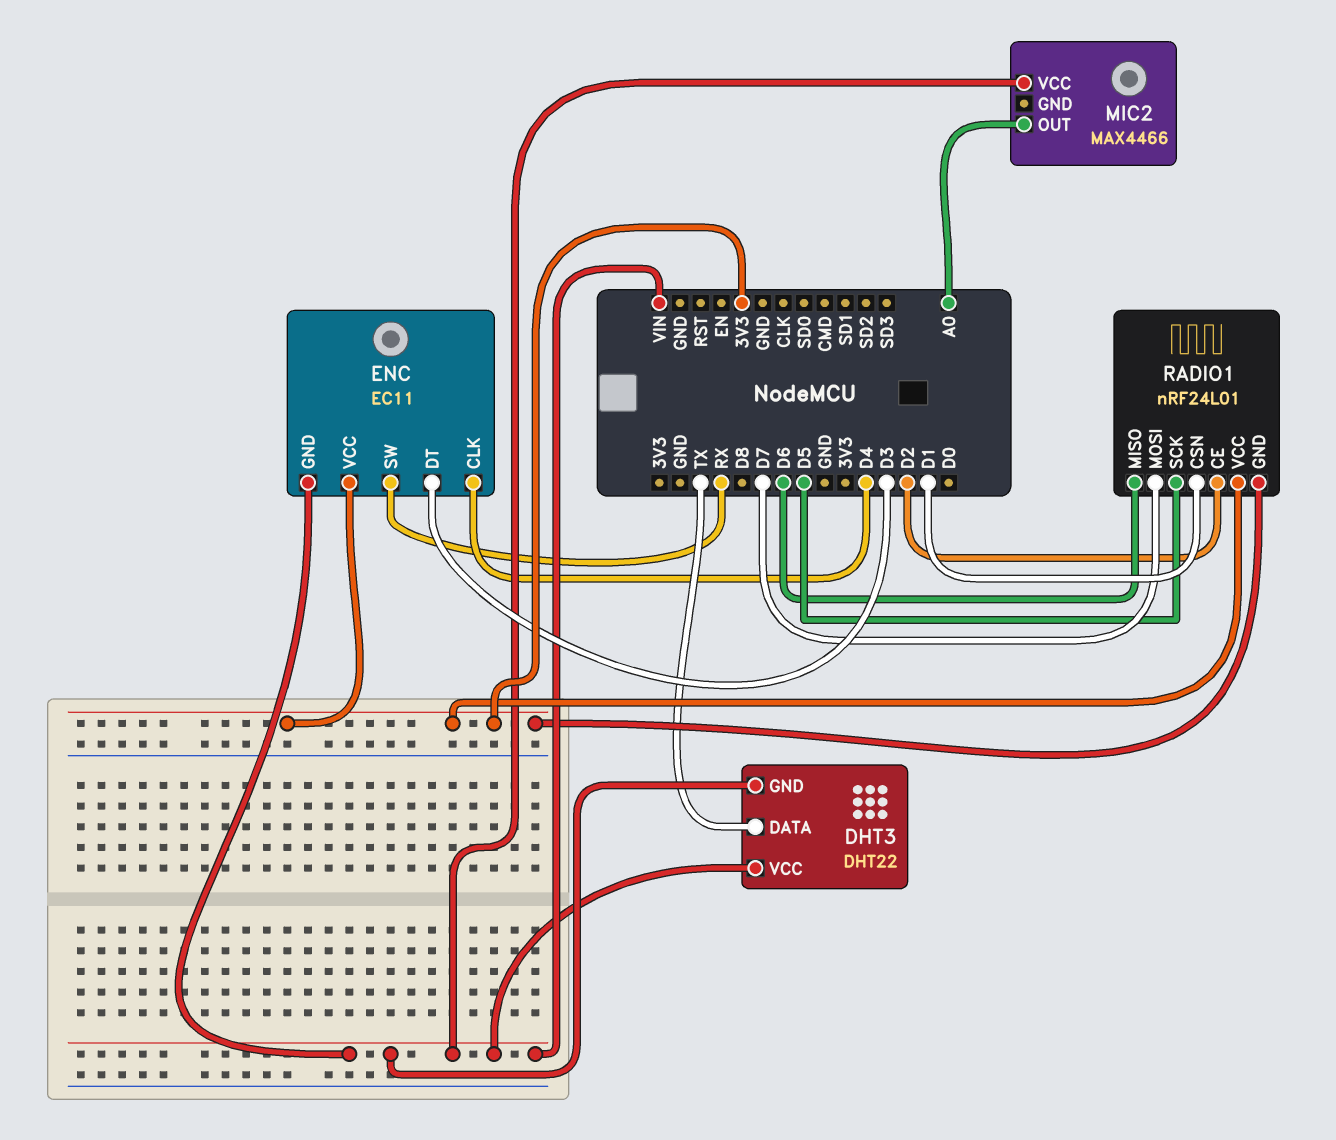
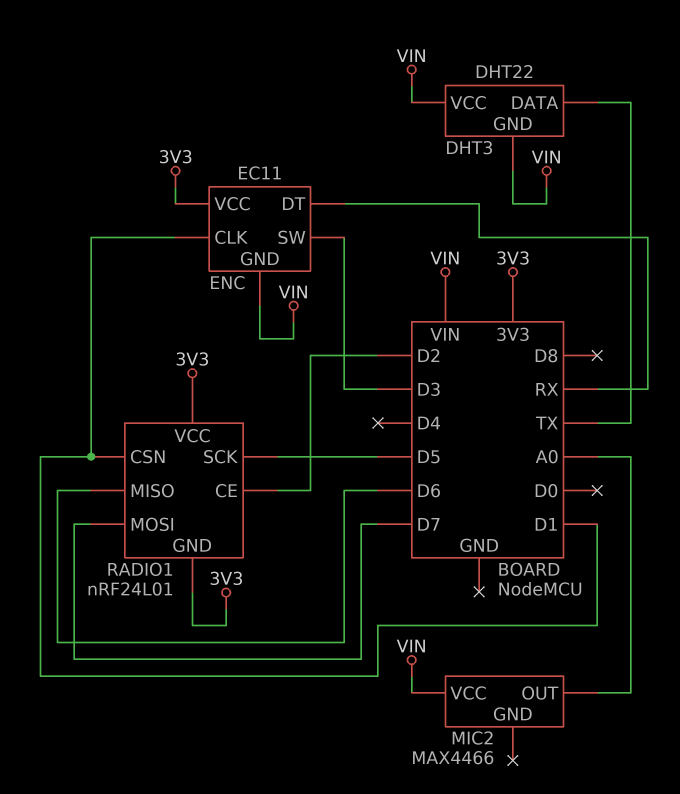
ENC pin CLK: D4 -> D1
ENC pin DT: D3 -> RX
ENC pin SW: RX -> D3

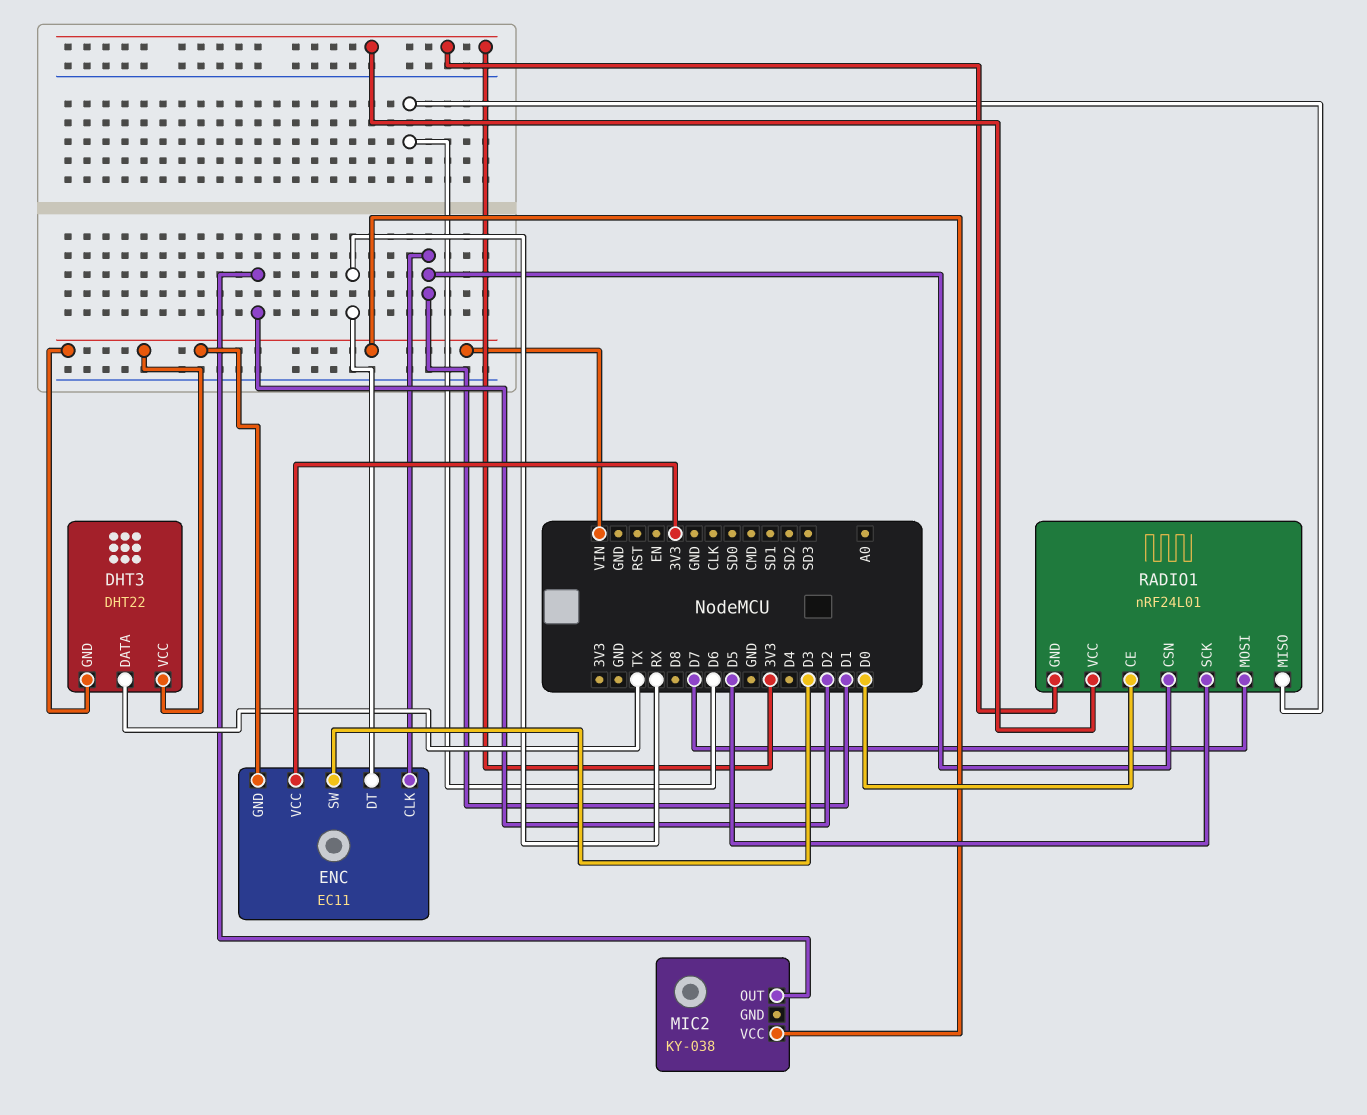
MIC2: MAX4466 -> KY-038
MIC2 pin OUT: A0 -> D2
RADIO1 pin CE: D2 -> D0

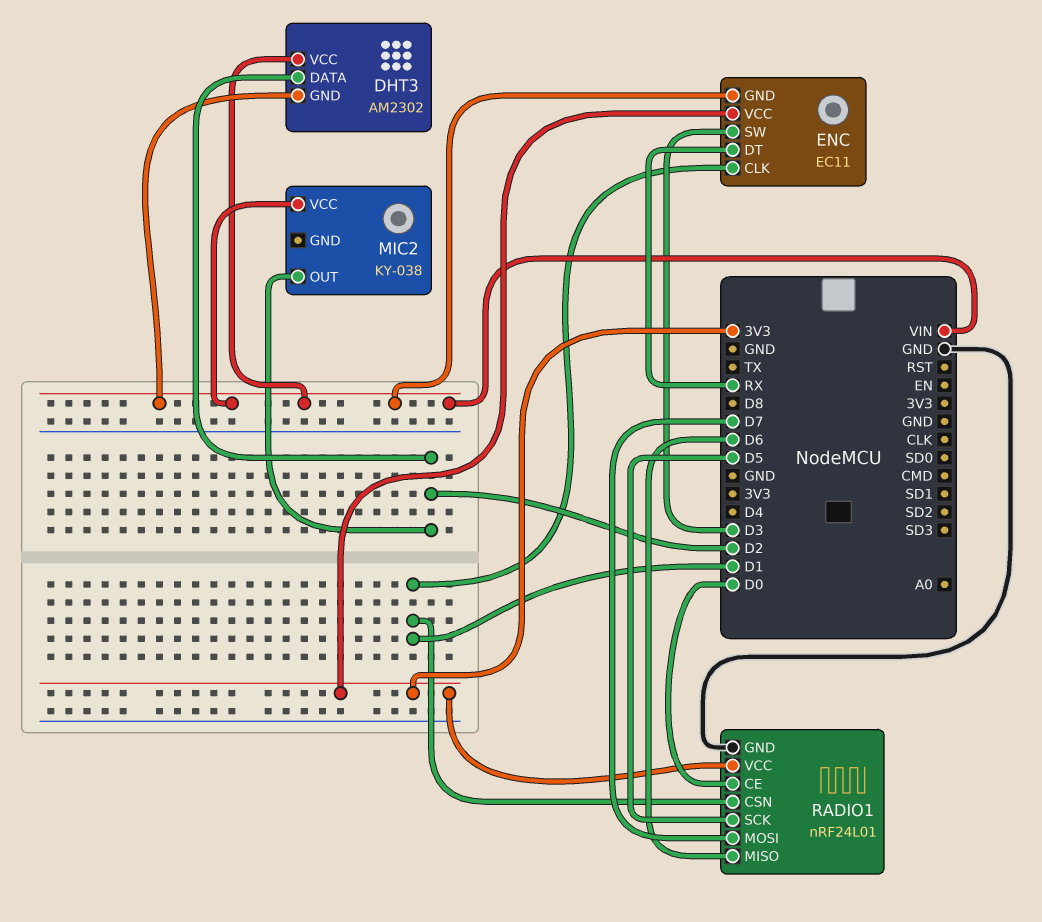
DHT3: DHT22 -> AM2302
DHT3 pin DATA: TX -> D2
RADIO1 pin GND: 3V3 -> GND

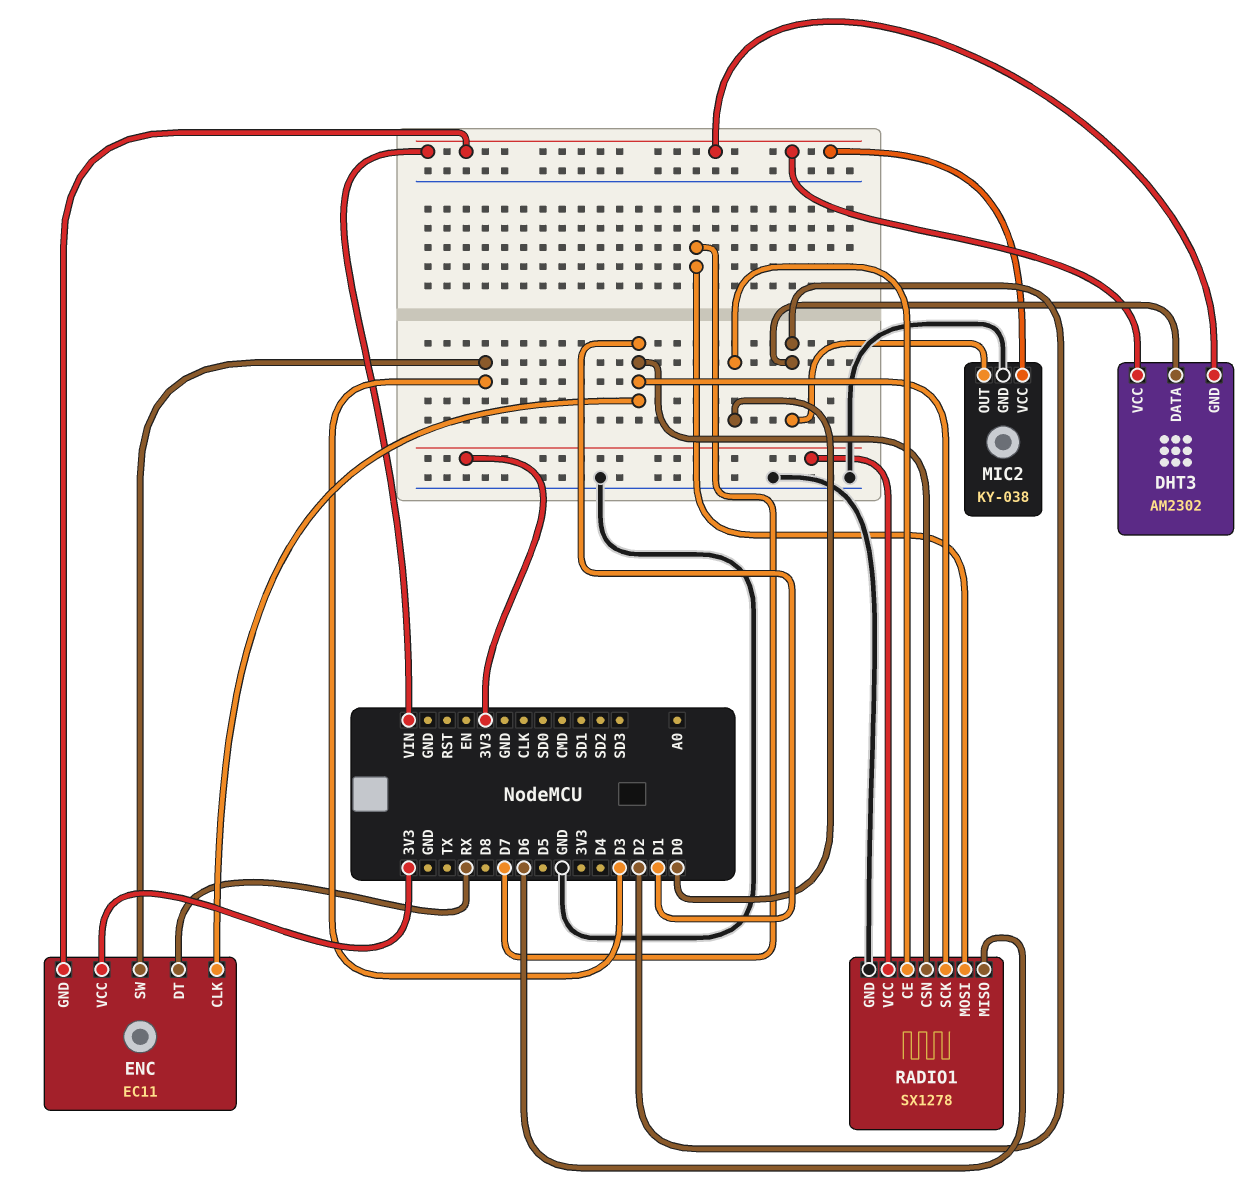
MIC2 pin GND: none -> GND
RADIO1: nRF24L01 -> SX1278
RADIO1 pin SCK: D5 -> D1

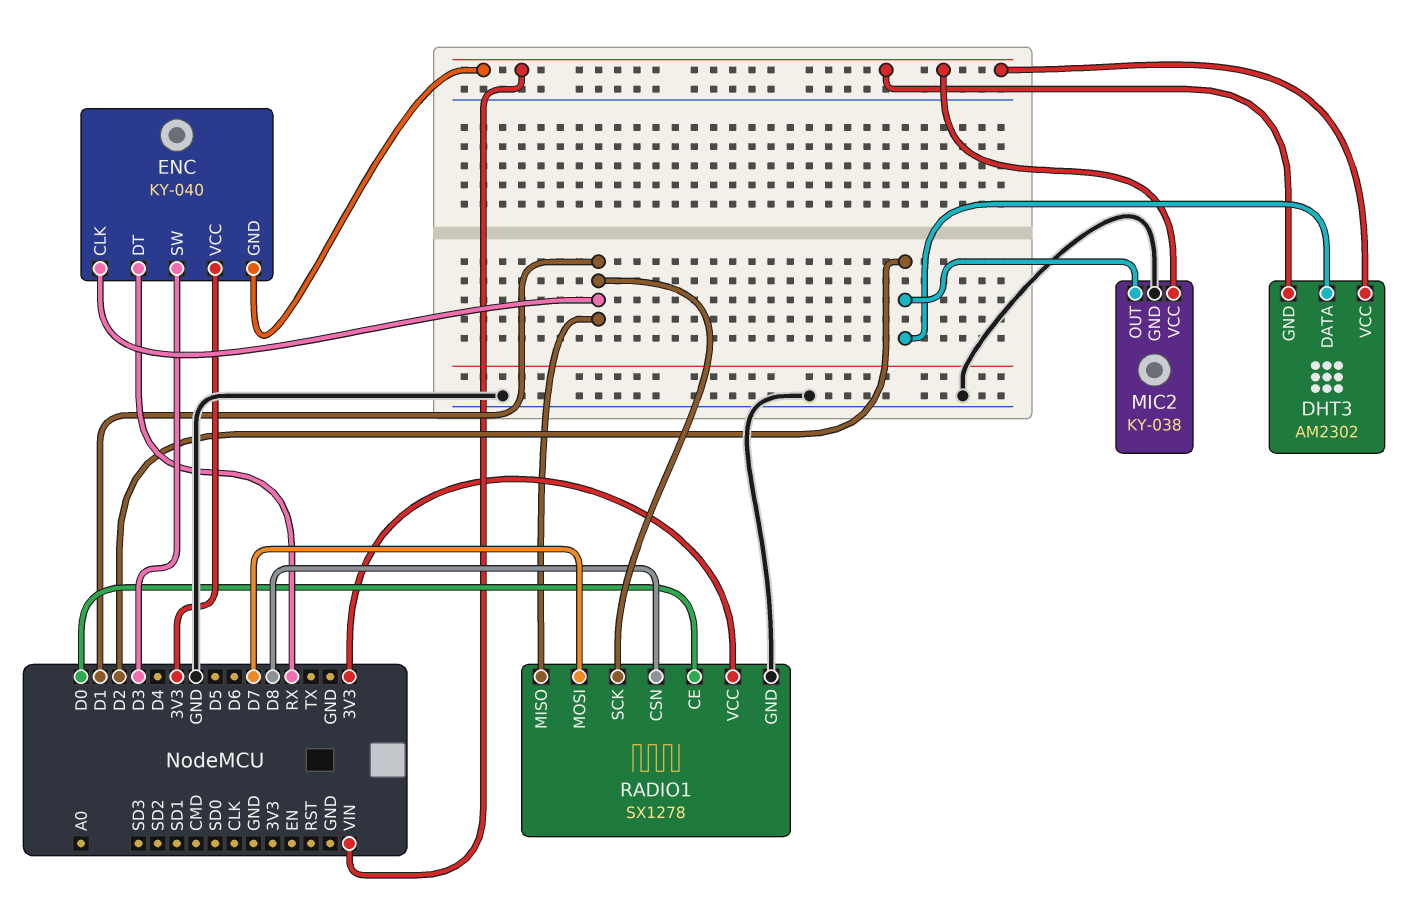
ENC: EC11 -> KY-040
RADIO1 pin CSN: D1 -> D8
RADIO1 pin MISO: D6 -> D1

